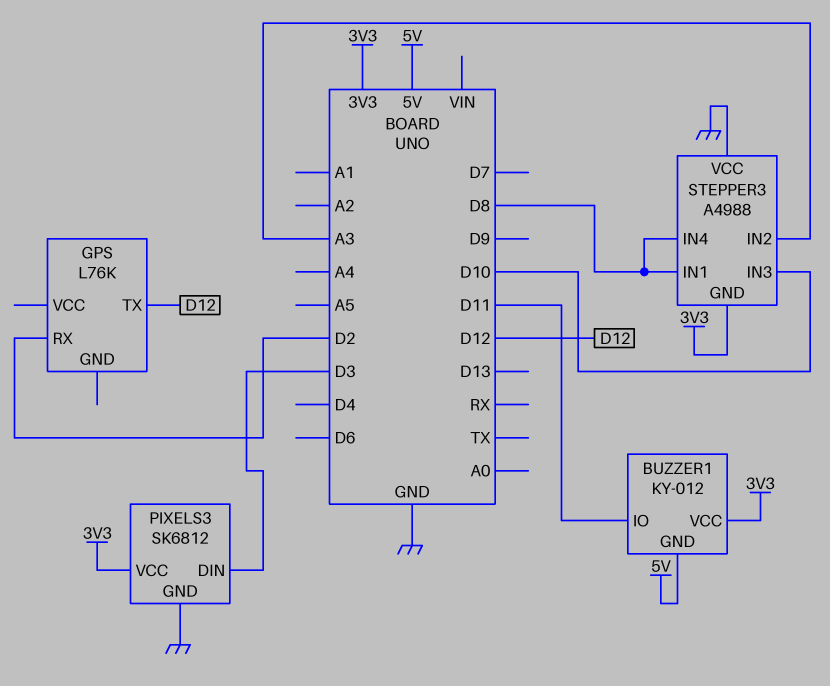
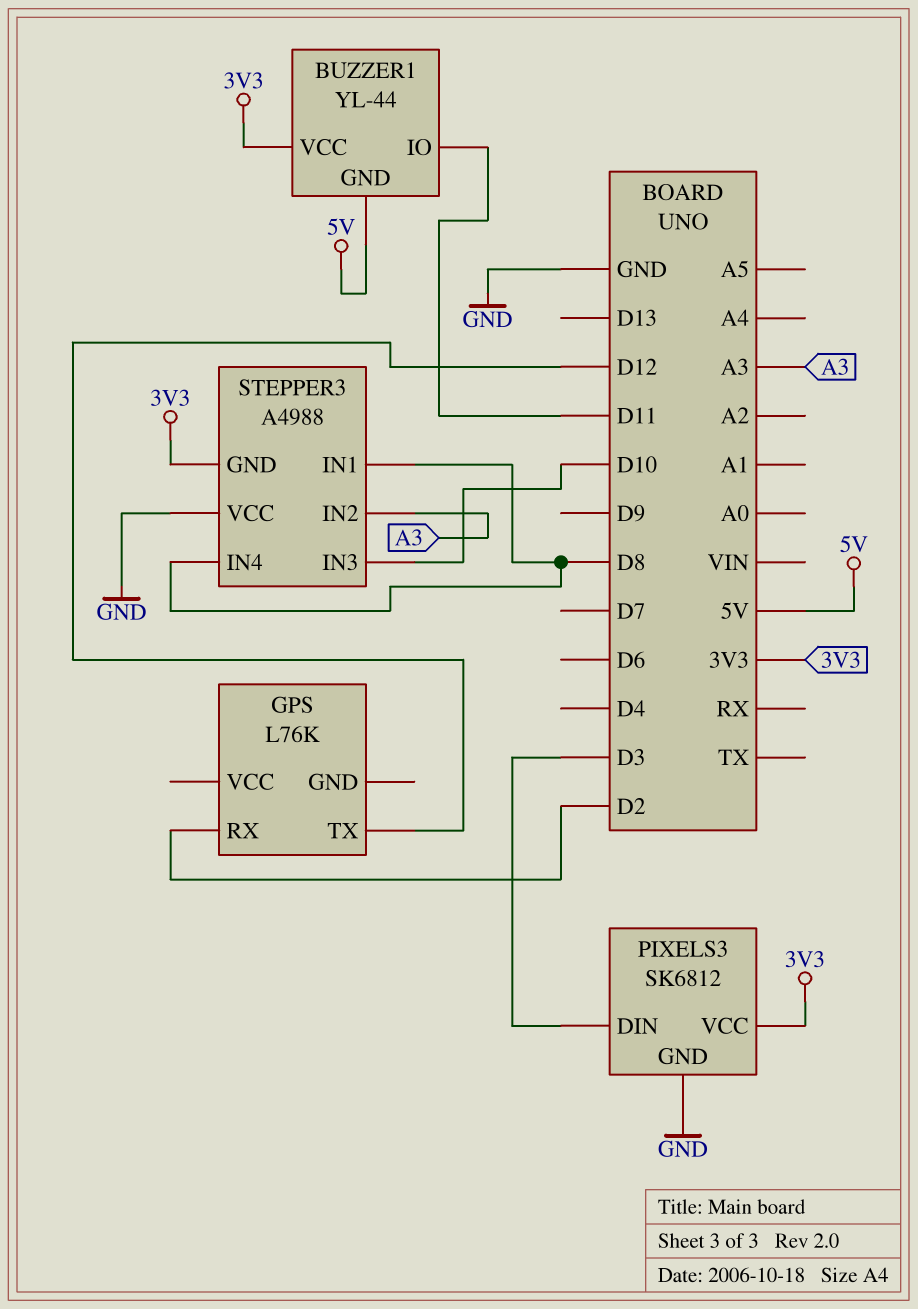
BUZZER1: KY-012 -> YL-44

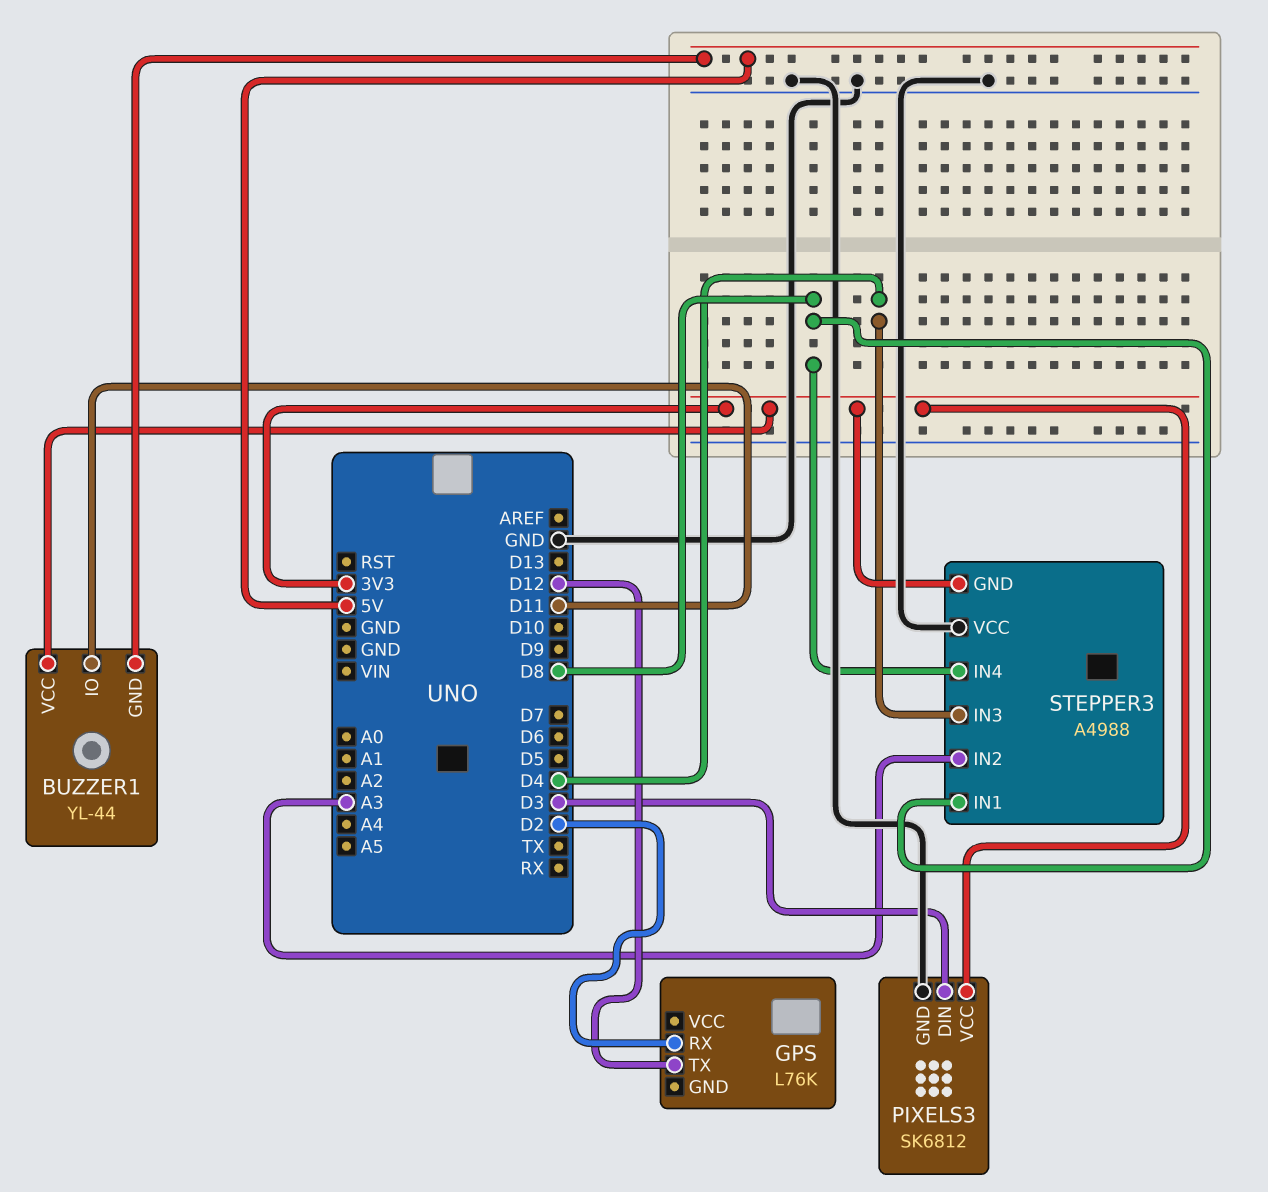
STEPPER3 pin IN3: D10 -> D4

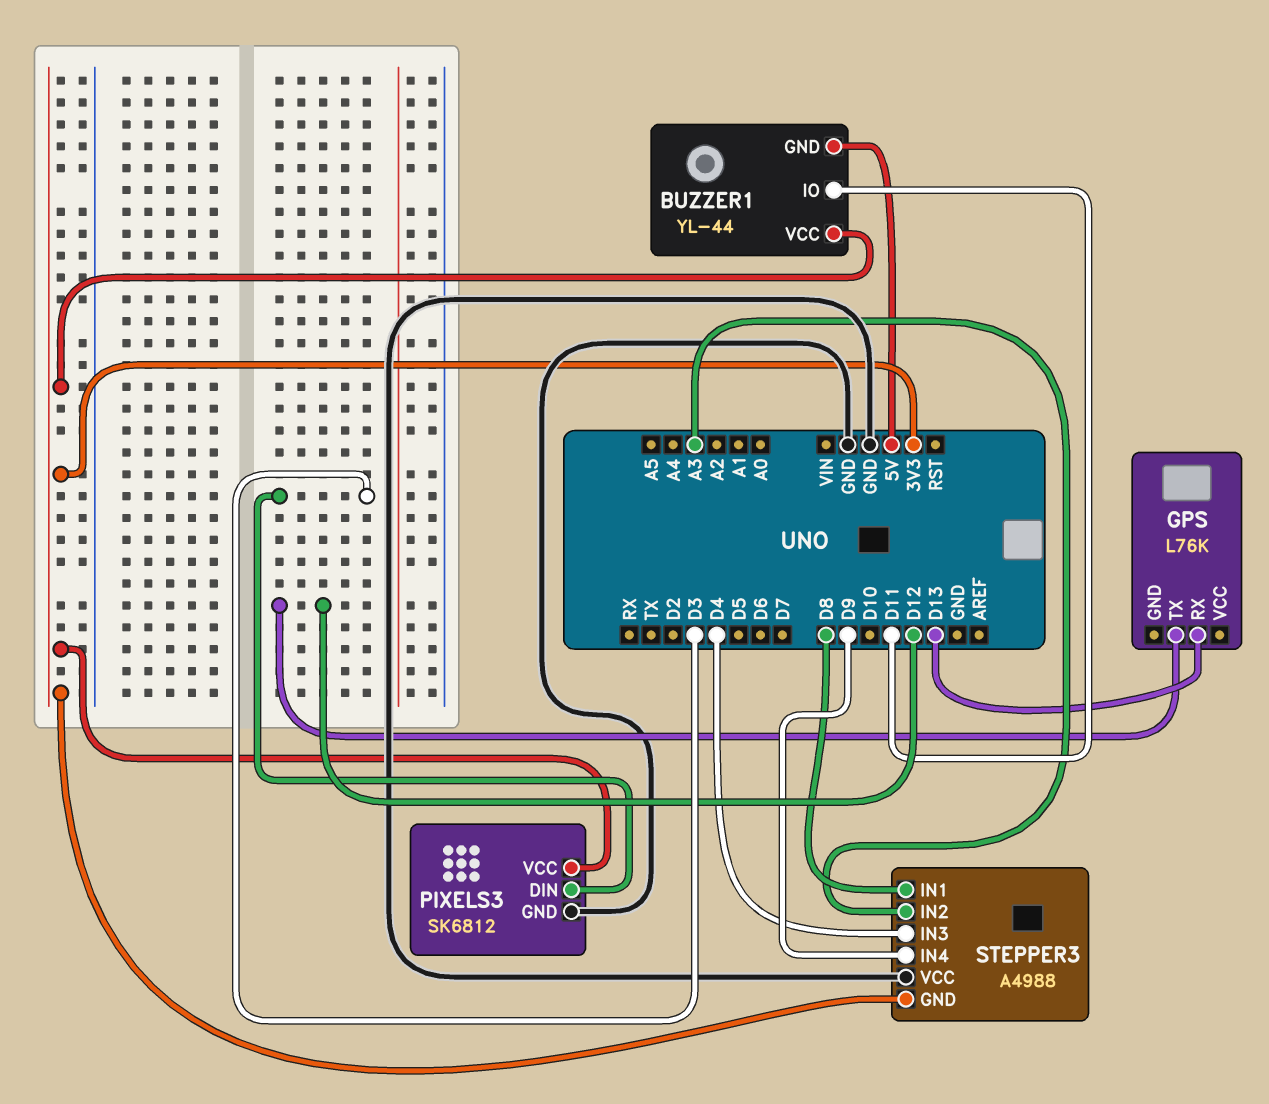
GPS pin RX: D2 -> D13
STEPPER3 pin IN4: D8 -> D9

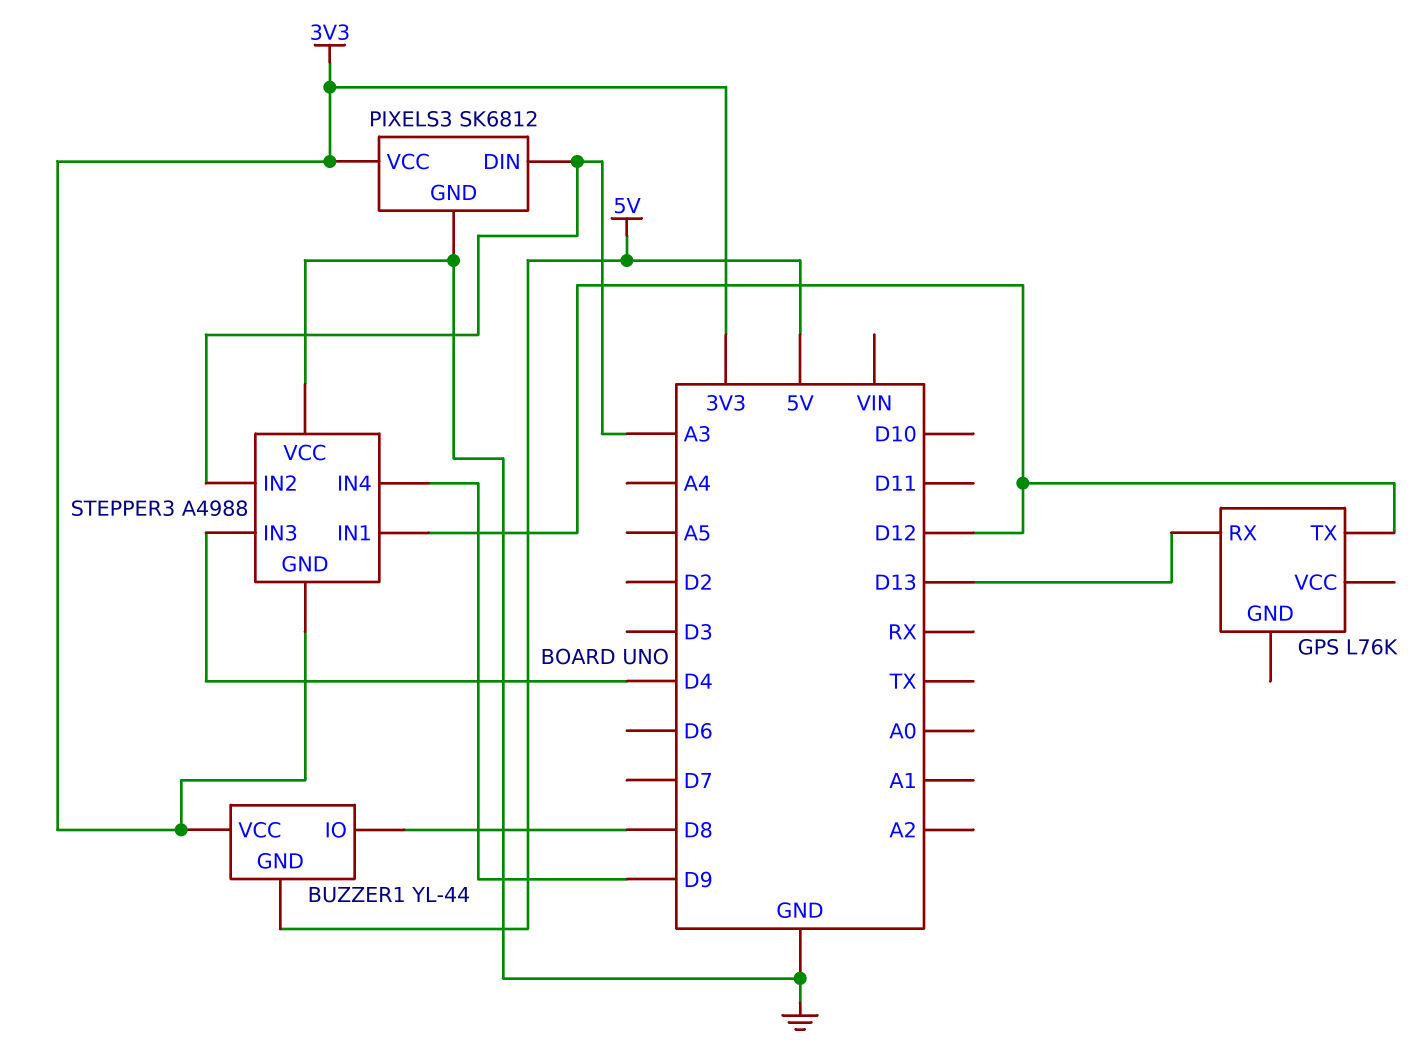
BUZZER1 pin IO: D11 -> D8
PIXELS3 pin DIN: D3 -> A3
STEPPER3 pin IN1: D8 -> D12

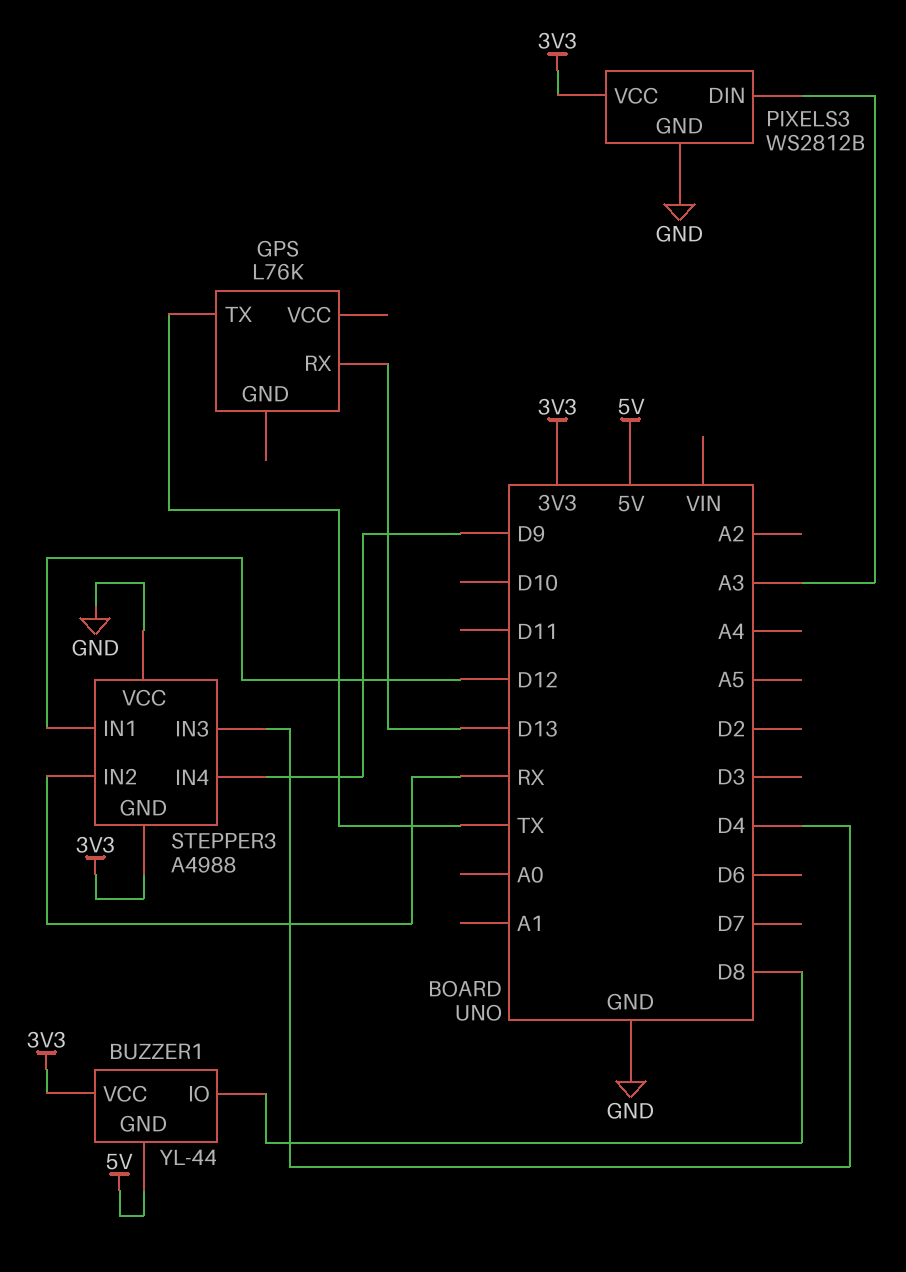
GPS pin TX: D12 -> TX
PIXELS3: SK6812 -> WS2812B
STEPPER3 pin IN2: A3 -> RX

